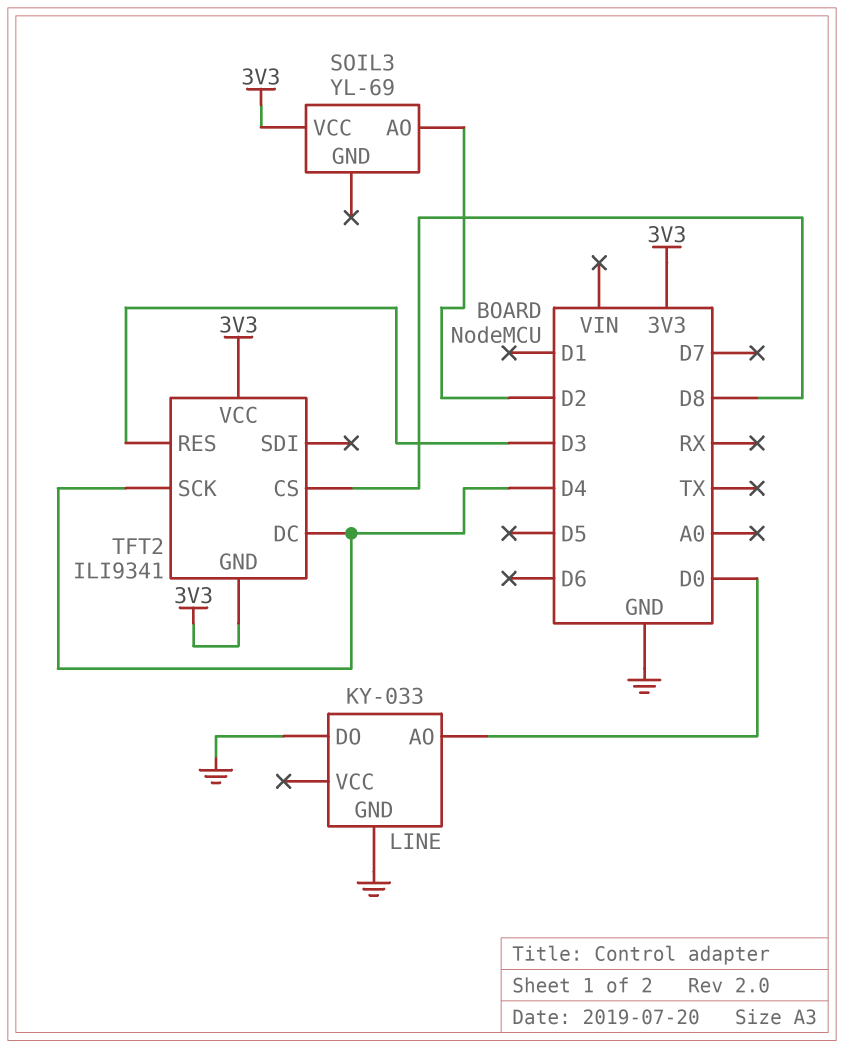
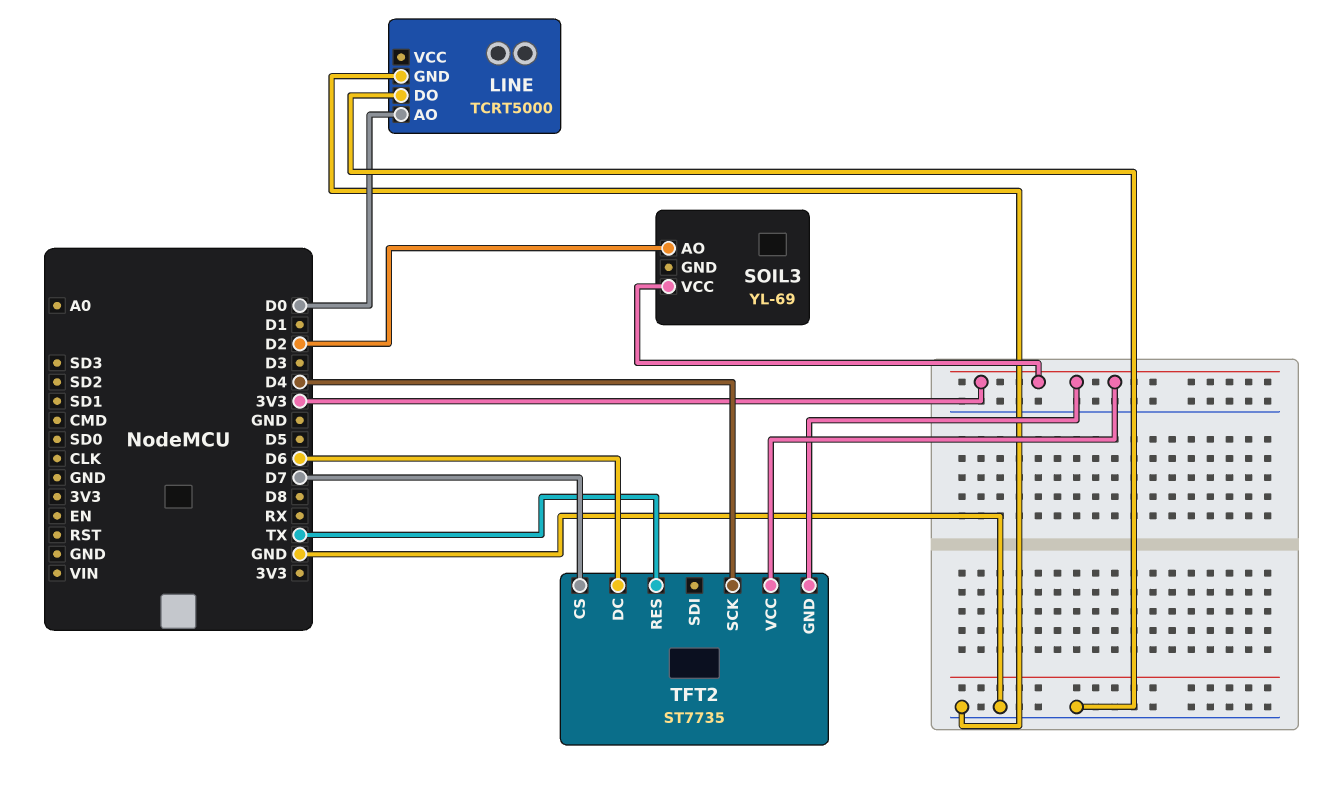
LINE: KY-033 -> TCRT5000
TFT2: ILI9341 -> ST7735
TFT2 pin CS: D8 -> D7
TFT2 pin DC: D4 -> D6
TFT2 pin RES: D3 -> TX

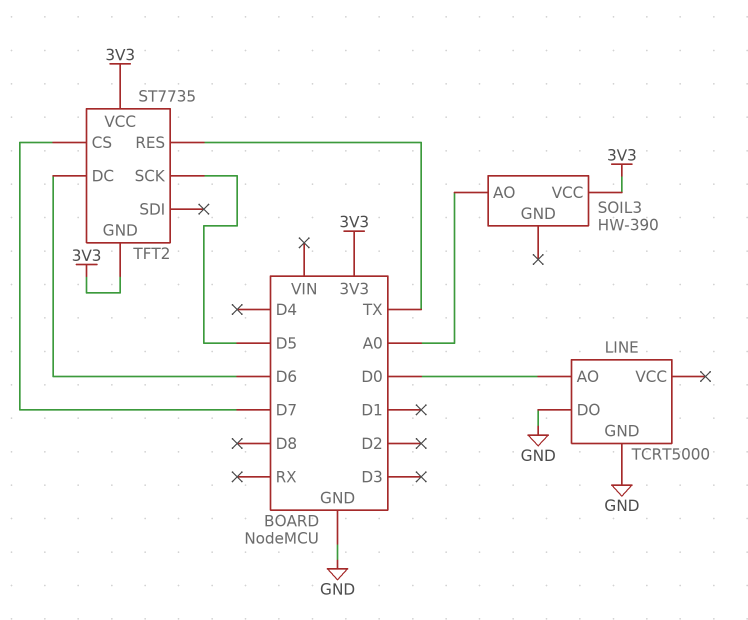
SOIL3: YL-69 -> HW-390
SOIL3 pin AO: D2 -> A0
TFT2 pin SCK: D4 -> D5

